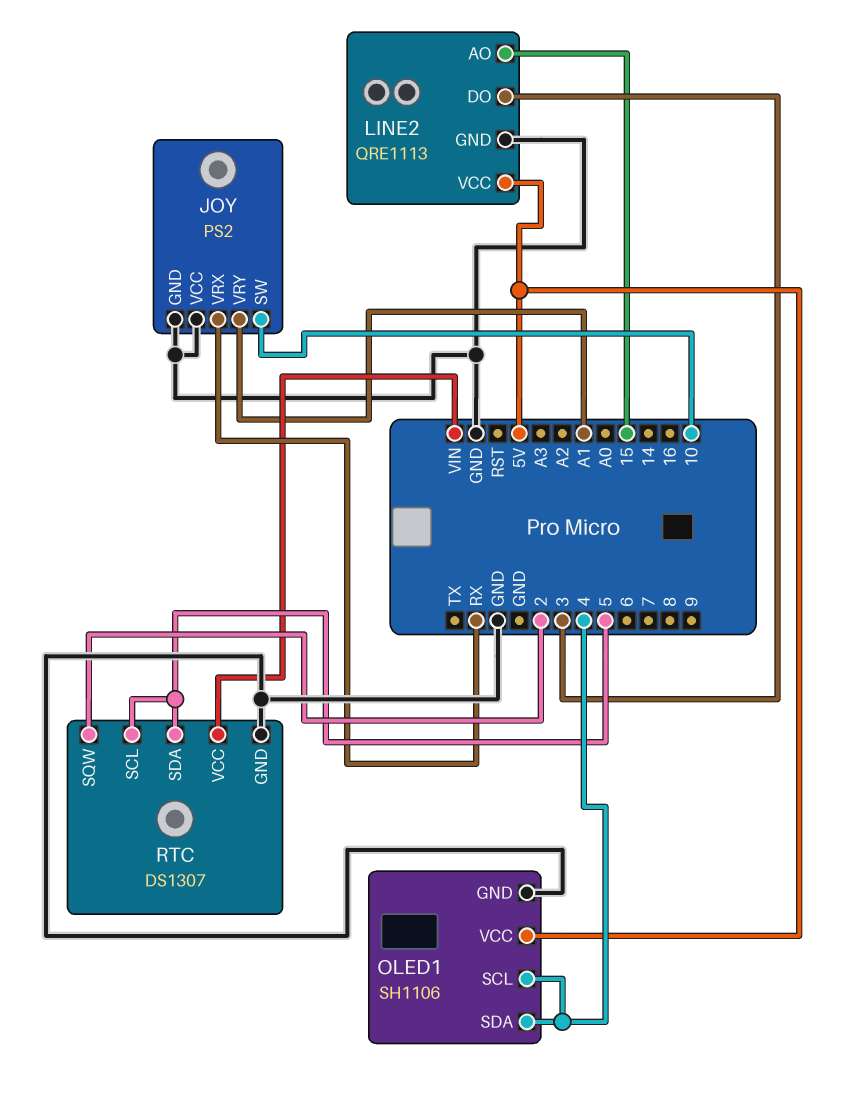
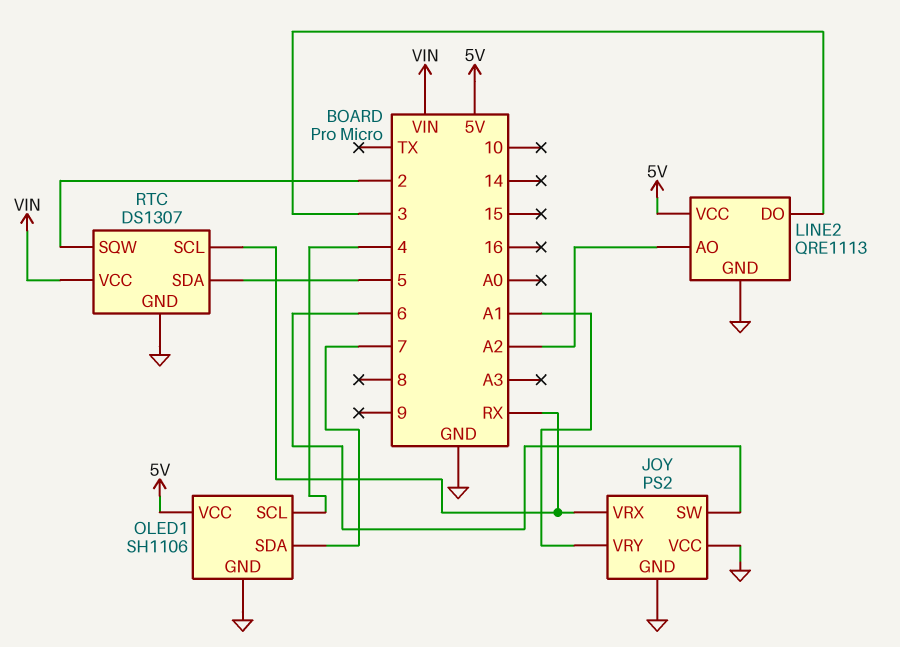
JOY pin SW: 10 -> 6
LINE2 pin AO: 15 -> A2
OLED1 pin SDA: 4 -> 7
RTC pin SCL: 5 -> RX

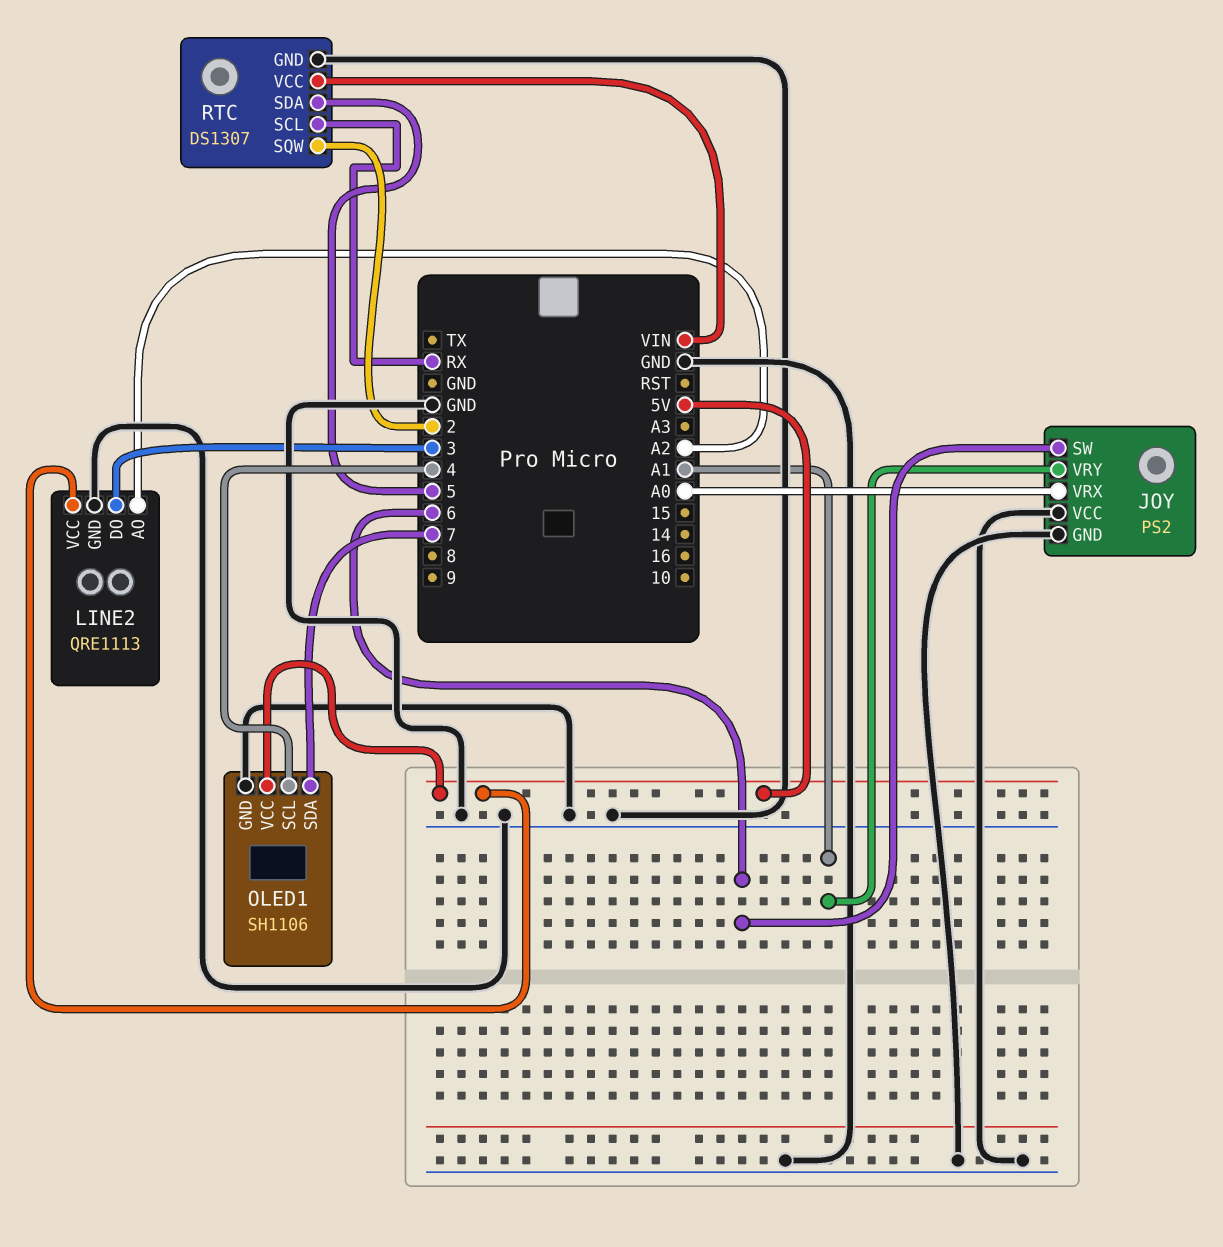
JOY pin VRX: RX -> A0

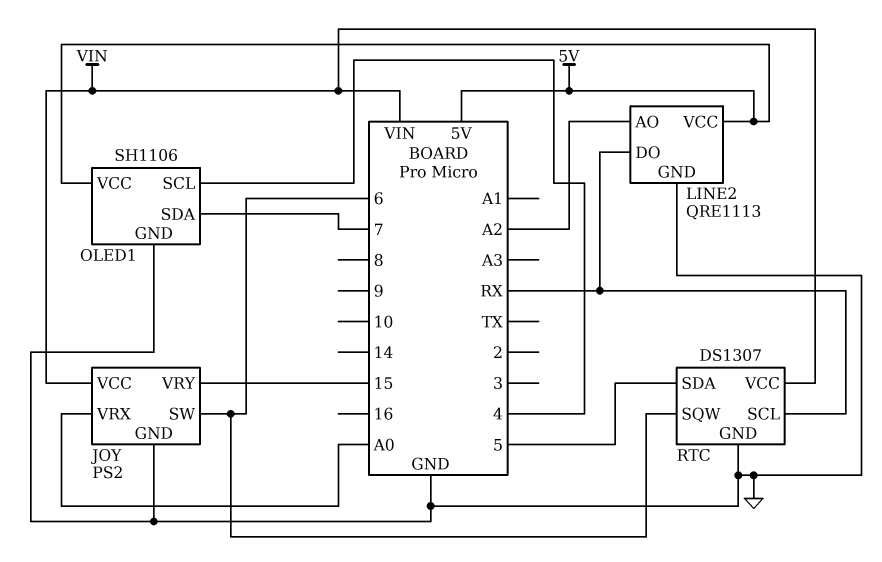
JOY pin VCC: GND -> VIN
JOY pin VRY: A1 -> 15
LINE2 pin DO: 3 -> RX
RTC pin SQW: 2 -> 6

